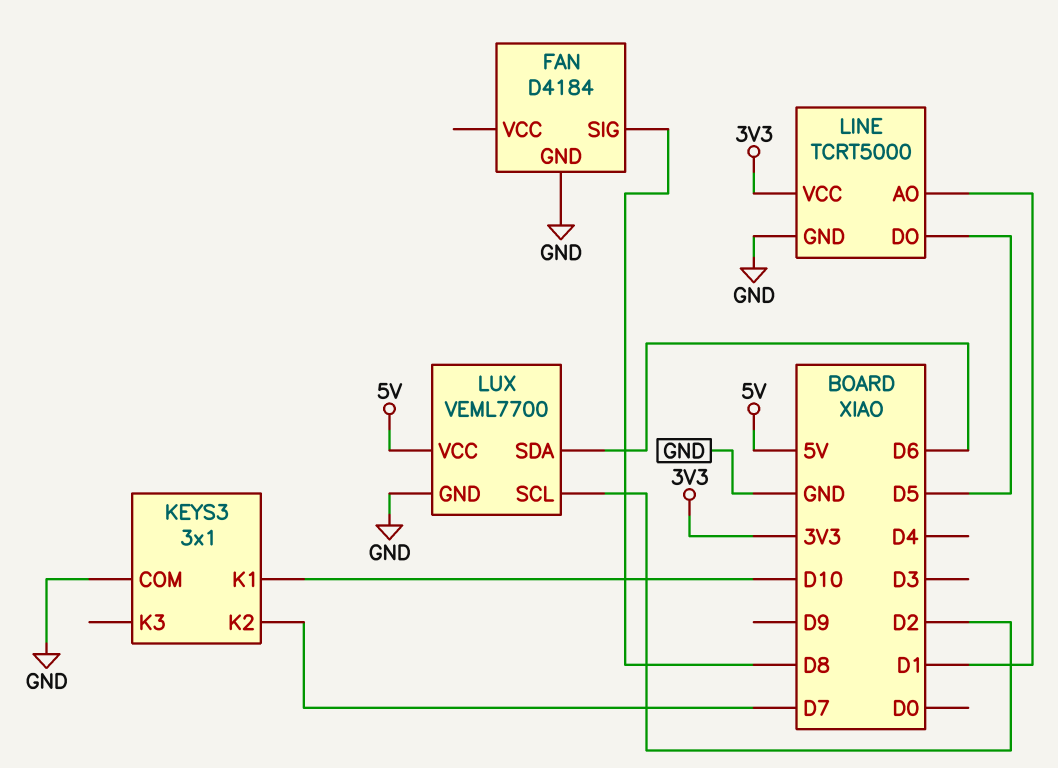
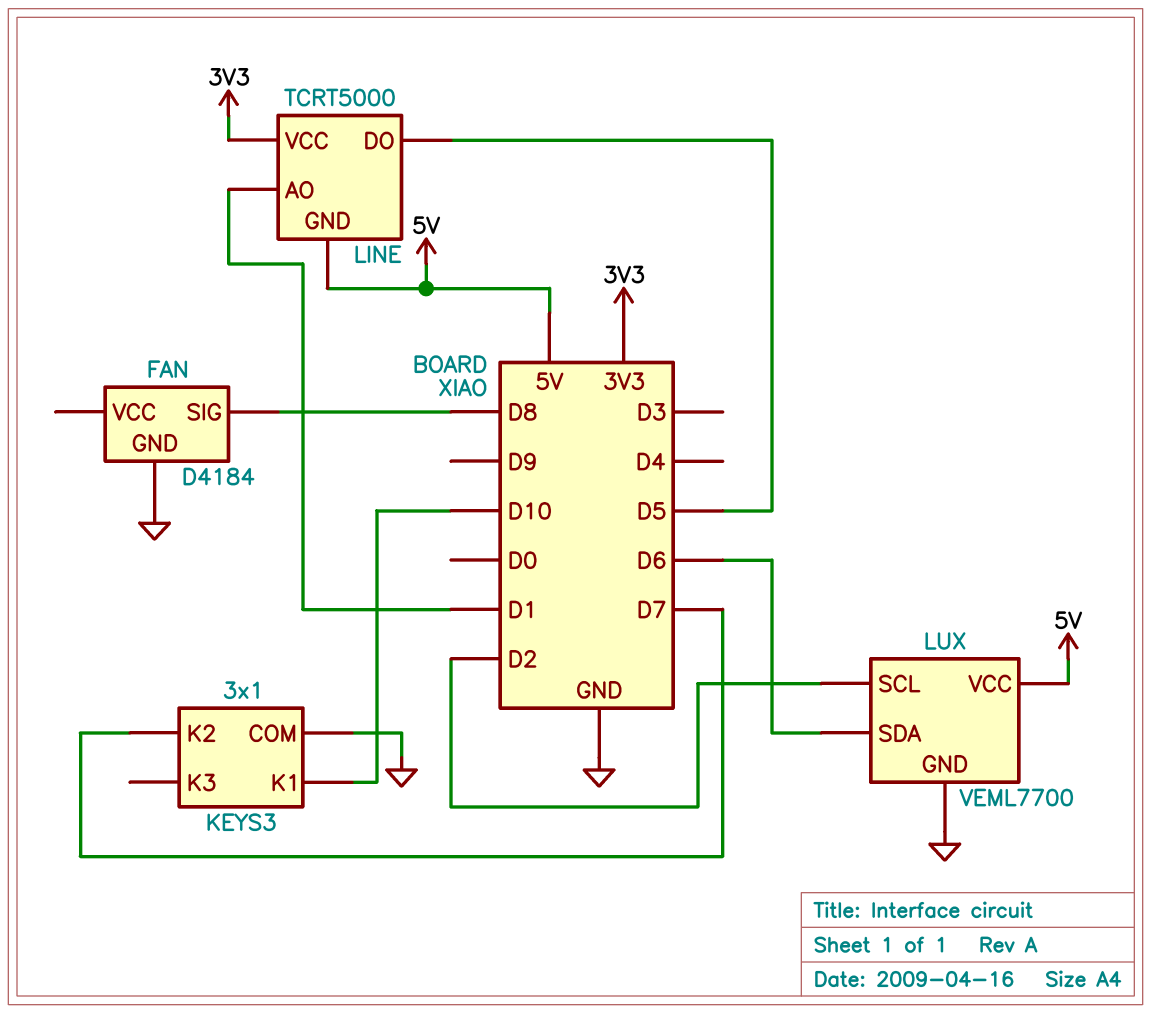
LINE pin GND: GND -> 5V

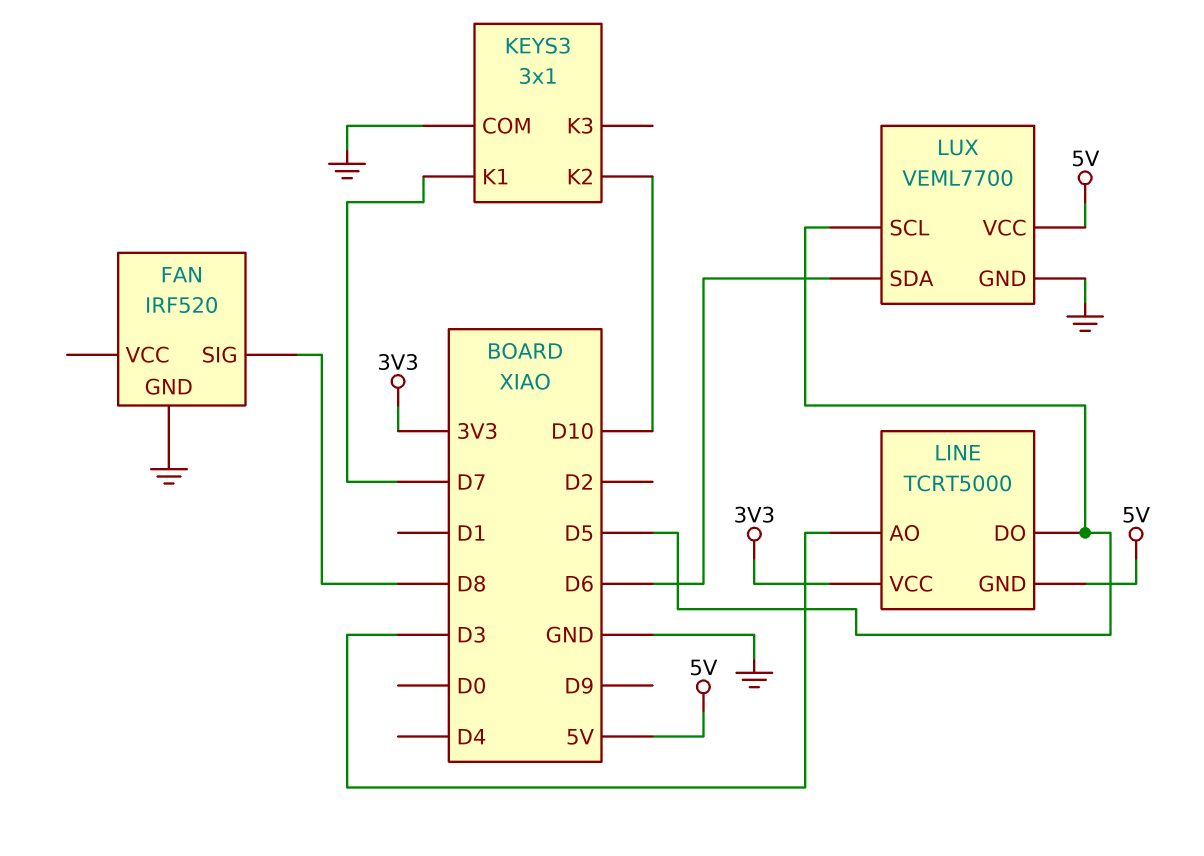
FAN: D4184 -> IRF520
KEYS3 pin K1: D10 -> D7
KEYS3 pin K2: D7 -> D10
LINE pin AO: D1 -> D3
LUX pin SCL: D2 -> D5

